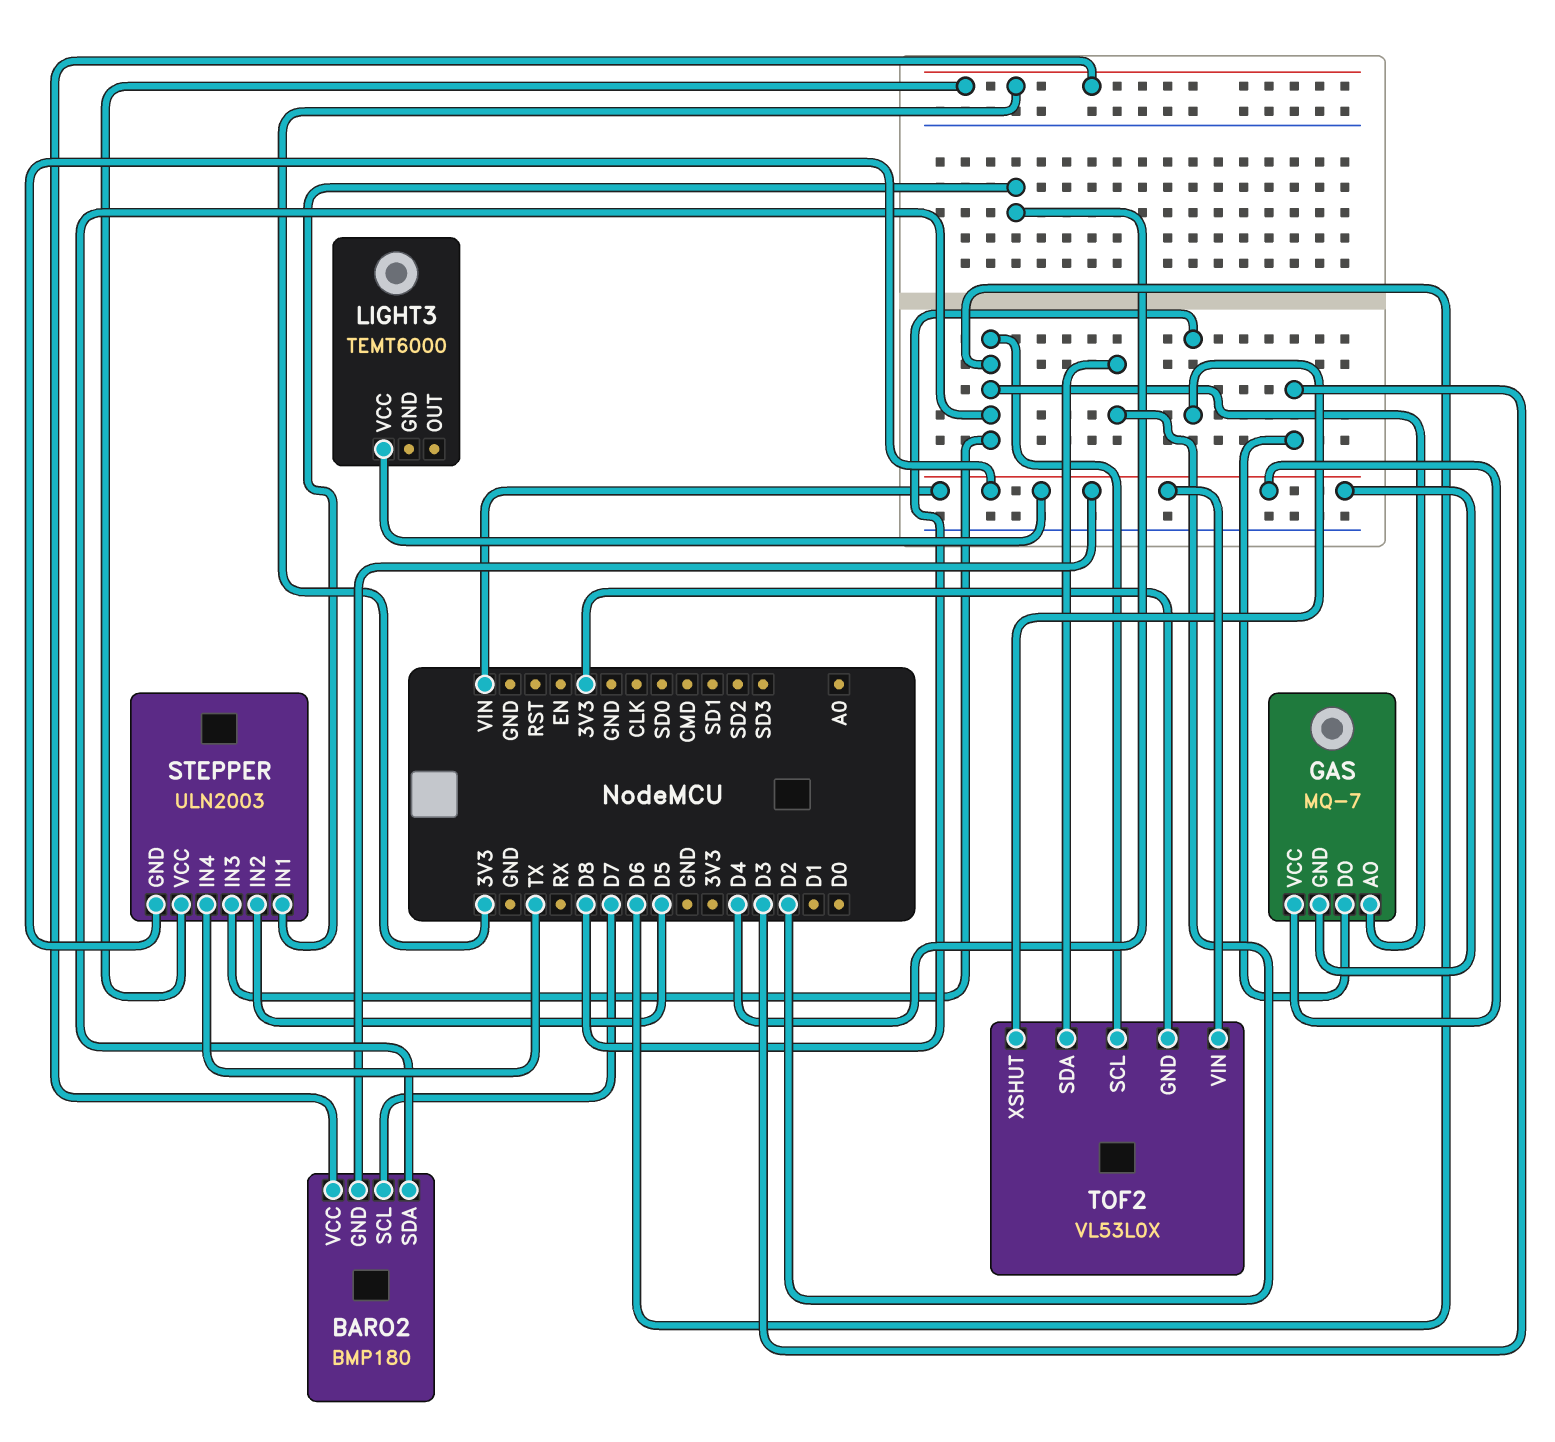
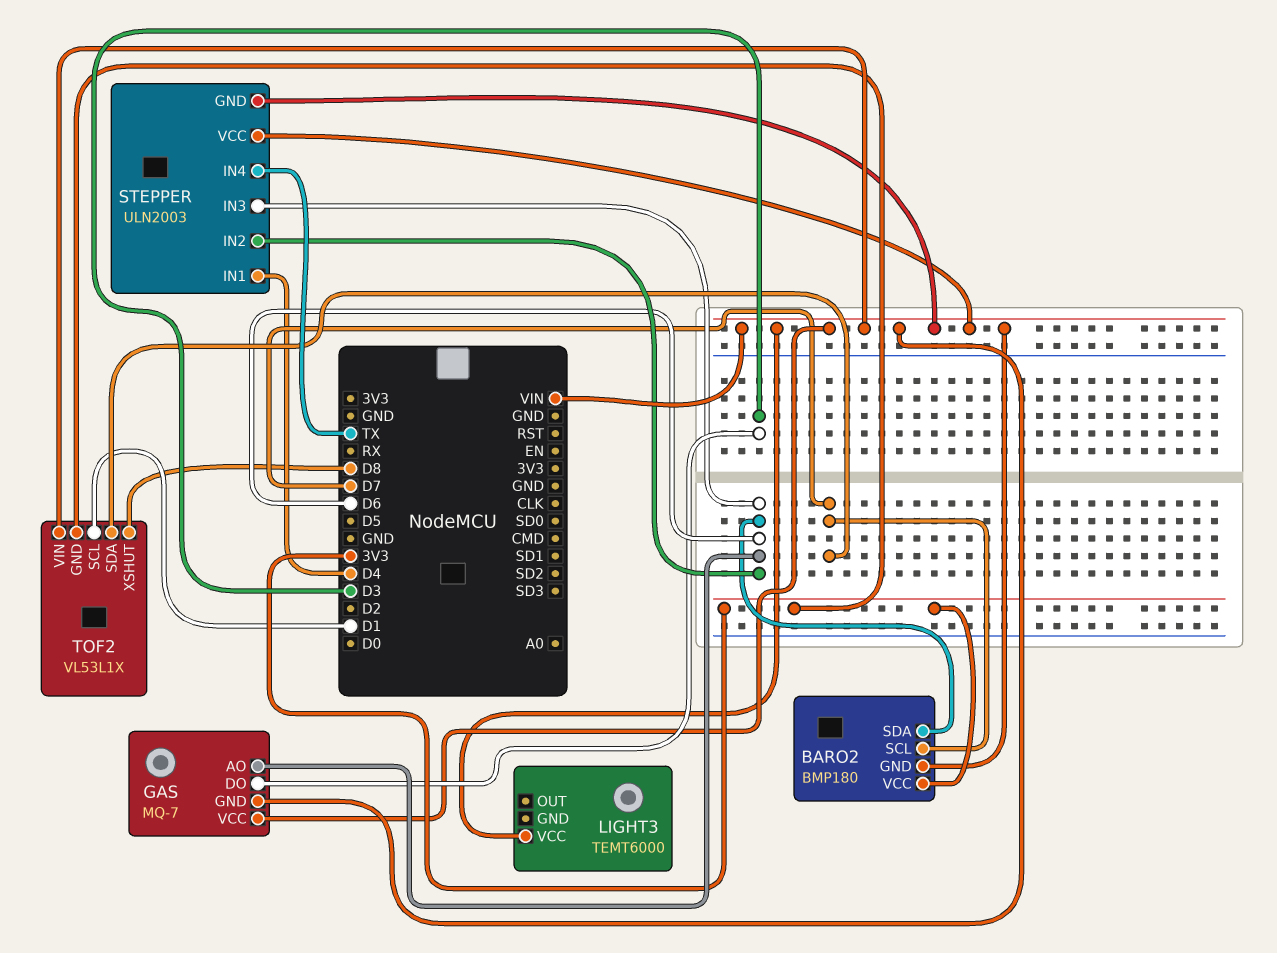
STEPPER pin IN2: D5 -> D6
STEPPER pin VCC: 3V3 -> VIN
TOF2: VL53L0X -> VL53L1X
TOF2 pin SCL: D6 -> D1
TOF2 pin SDA: D2 -> D7

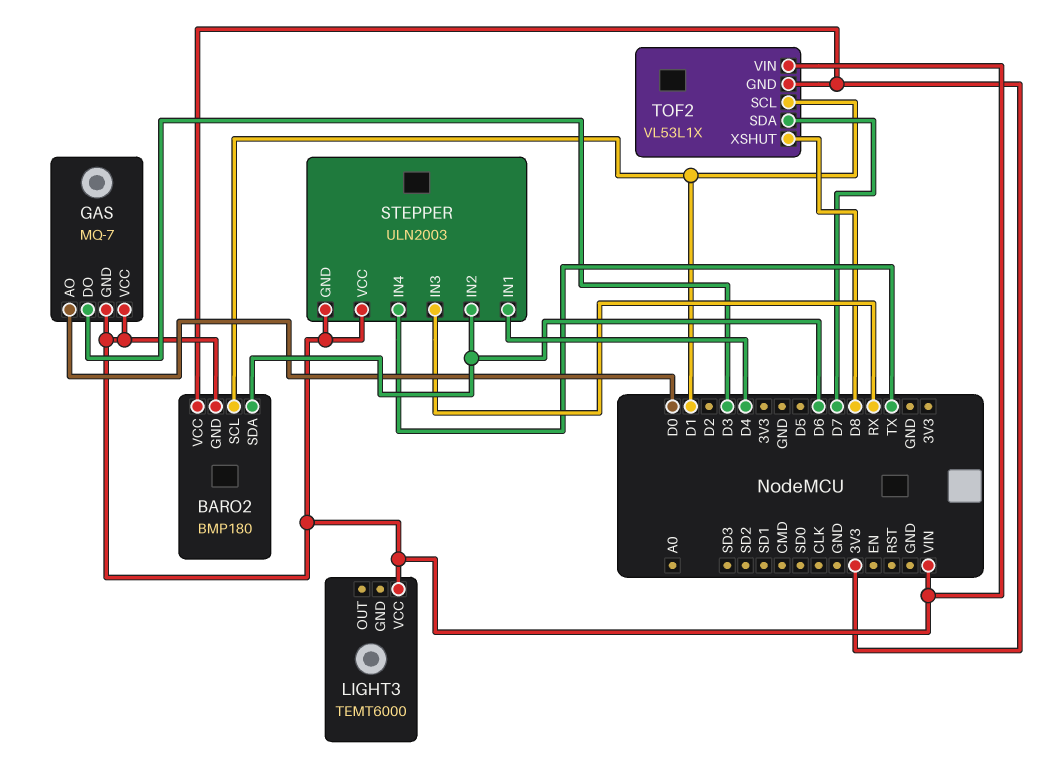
BARO2 pin SCL: D7 -> D1
GAS pin AO: D6 -> D0
STEPPER pin IN3: D6 -> RX

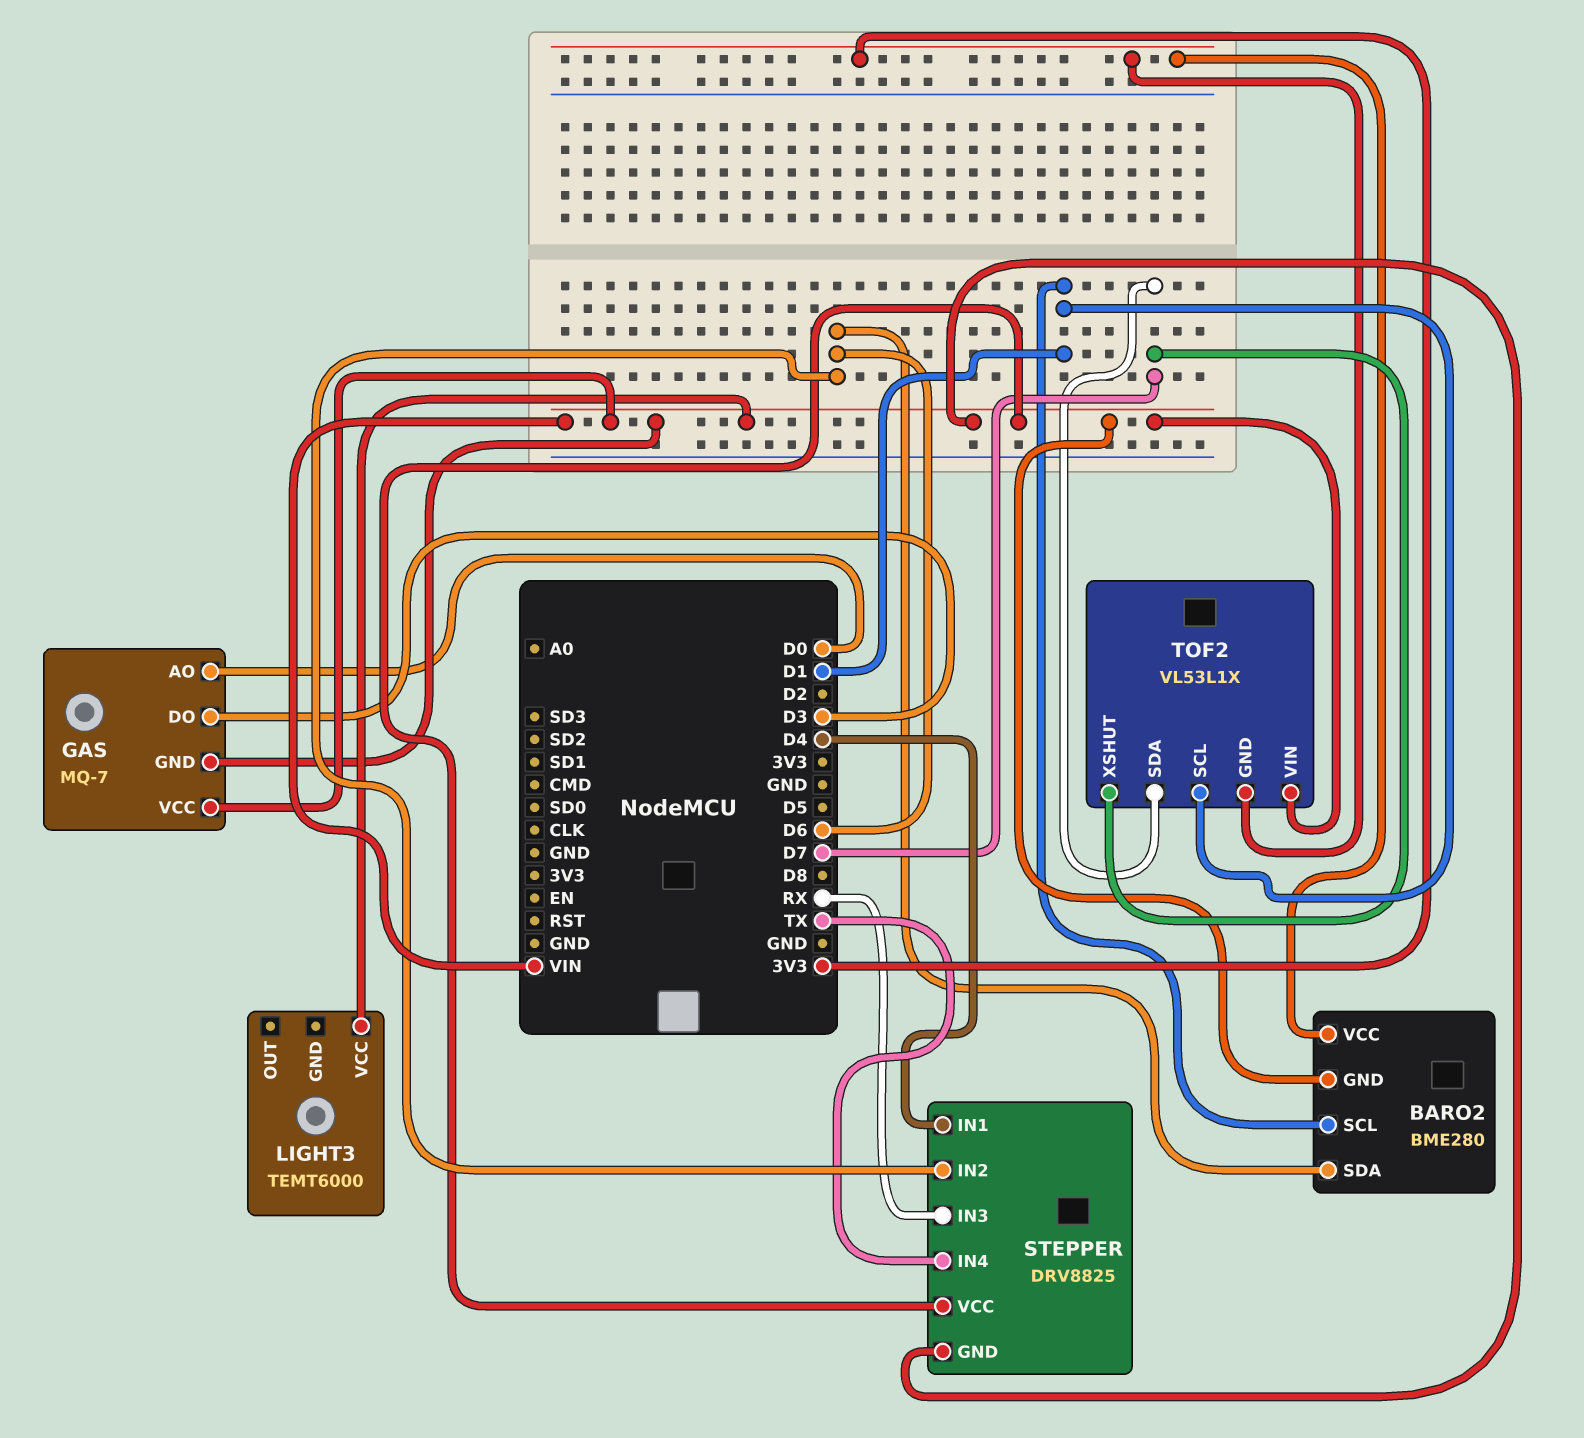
BARO2: BMP180 -> BME280
STEPPER: ULN2003 -> DRV8825
TOF2 pin XSHUT: D8 -> D7

